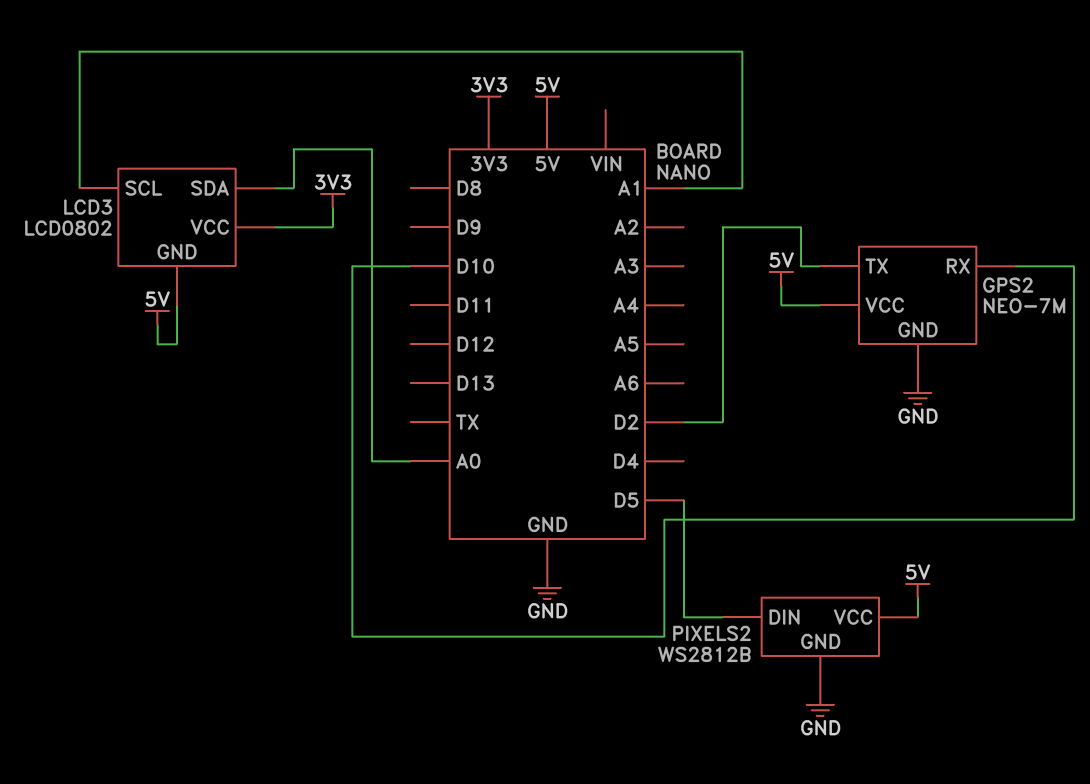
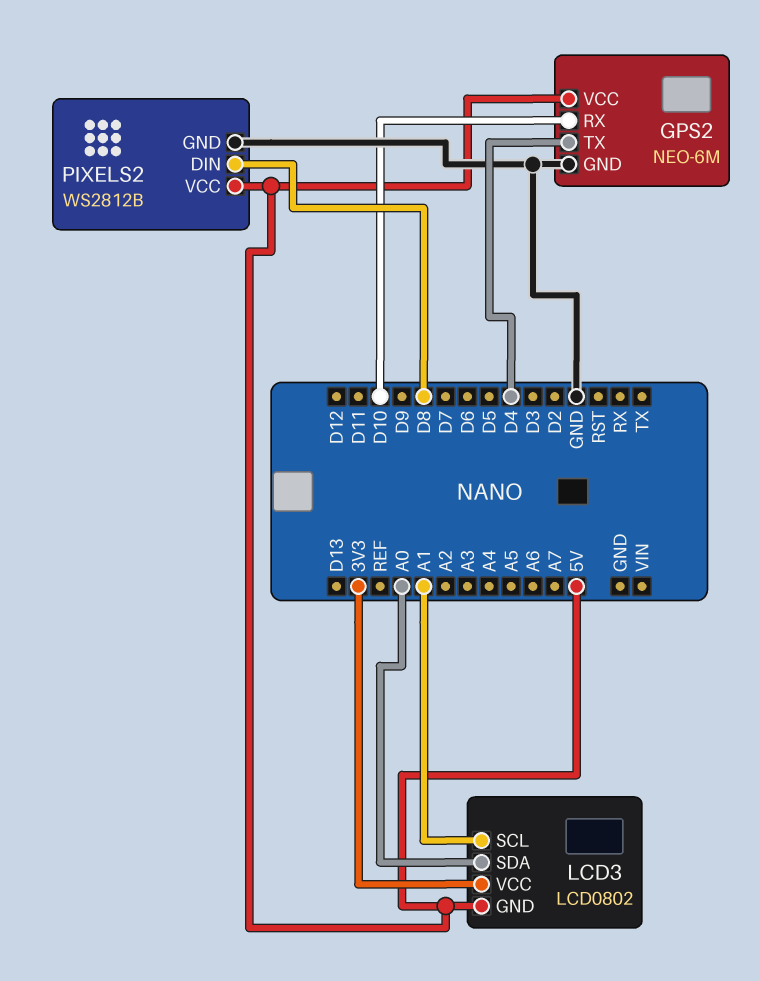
GPS2: NEO-7M -> NEO-6M
GPS2 pin TX: D2 -> D4
PIXELS2 pin DIN: D5 -> D8

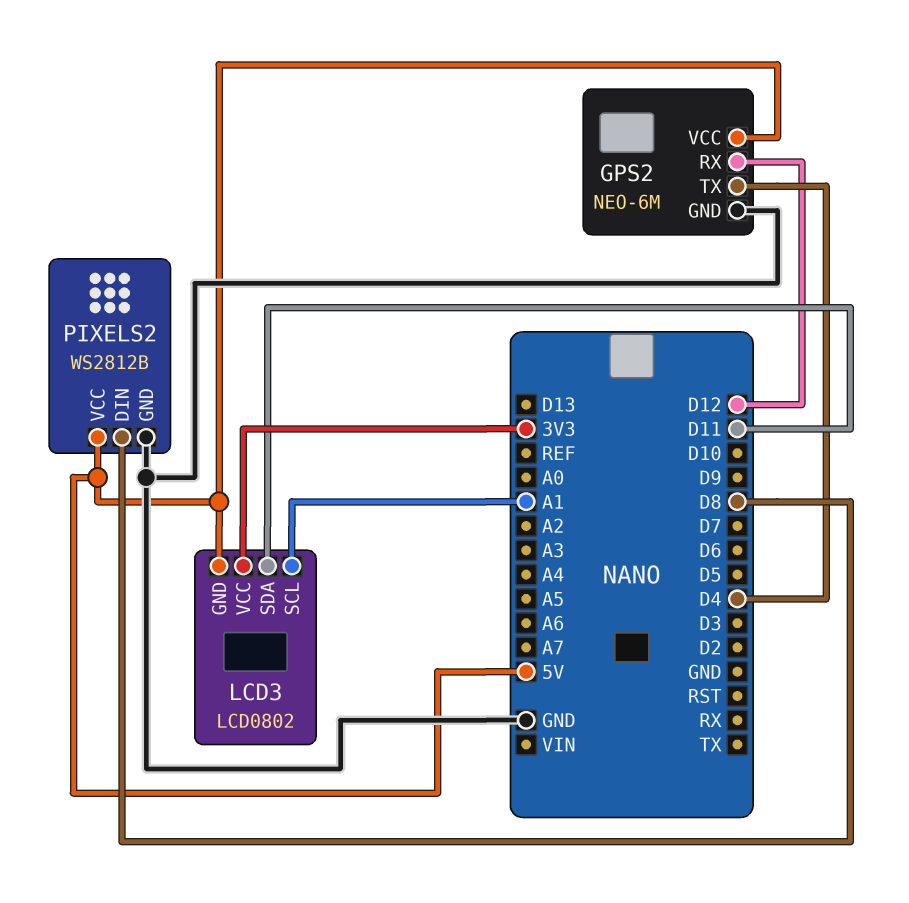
GPS2 pin RX: D10 -> D12
LCD3 pin SDA: A0 -> D11

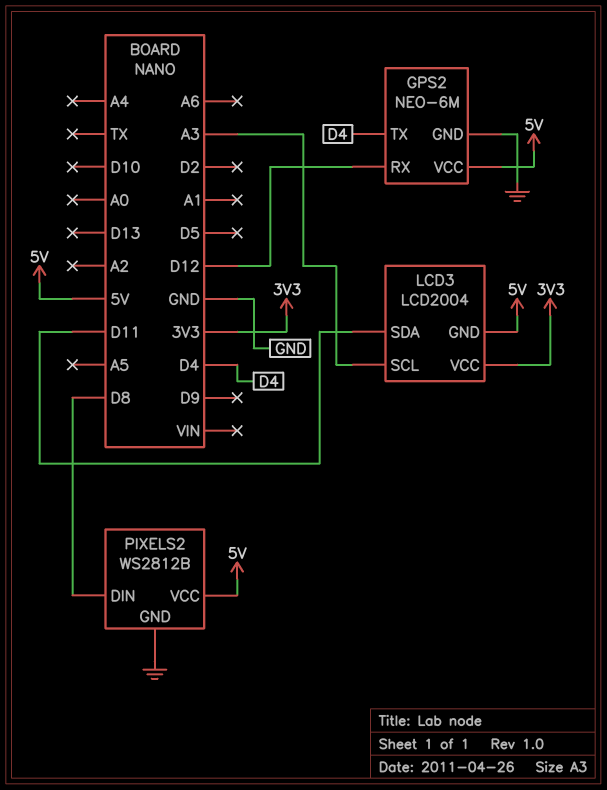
LCD3: LCD0802 -> LCD2004
LCD3 pin SCL: A1 -> A3

